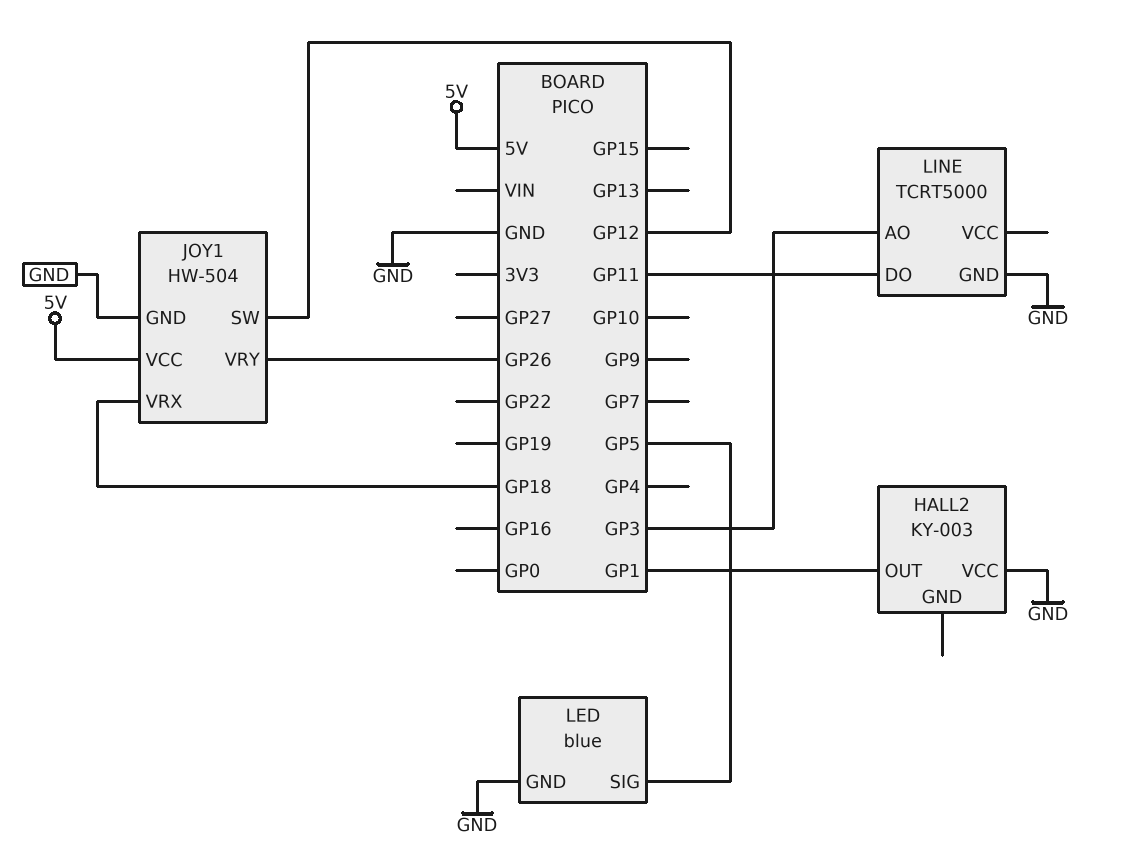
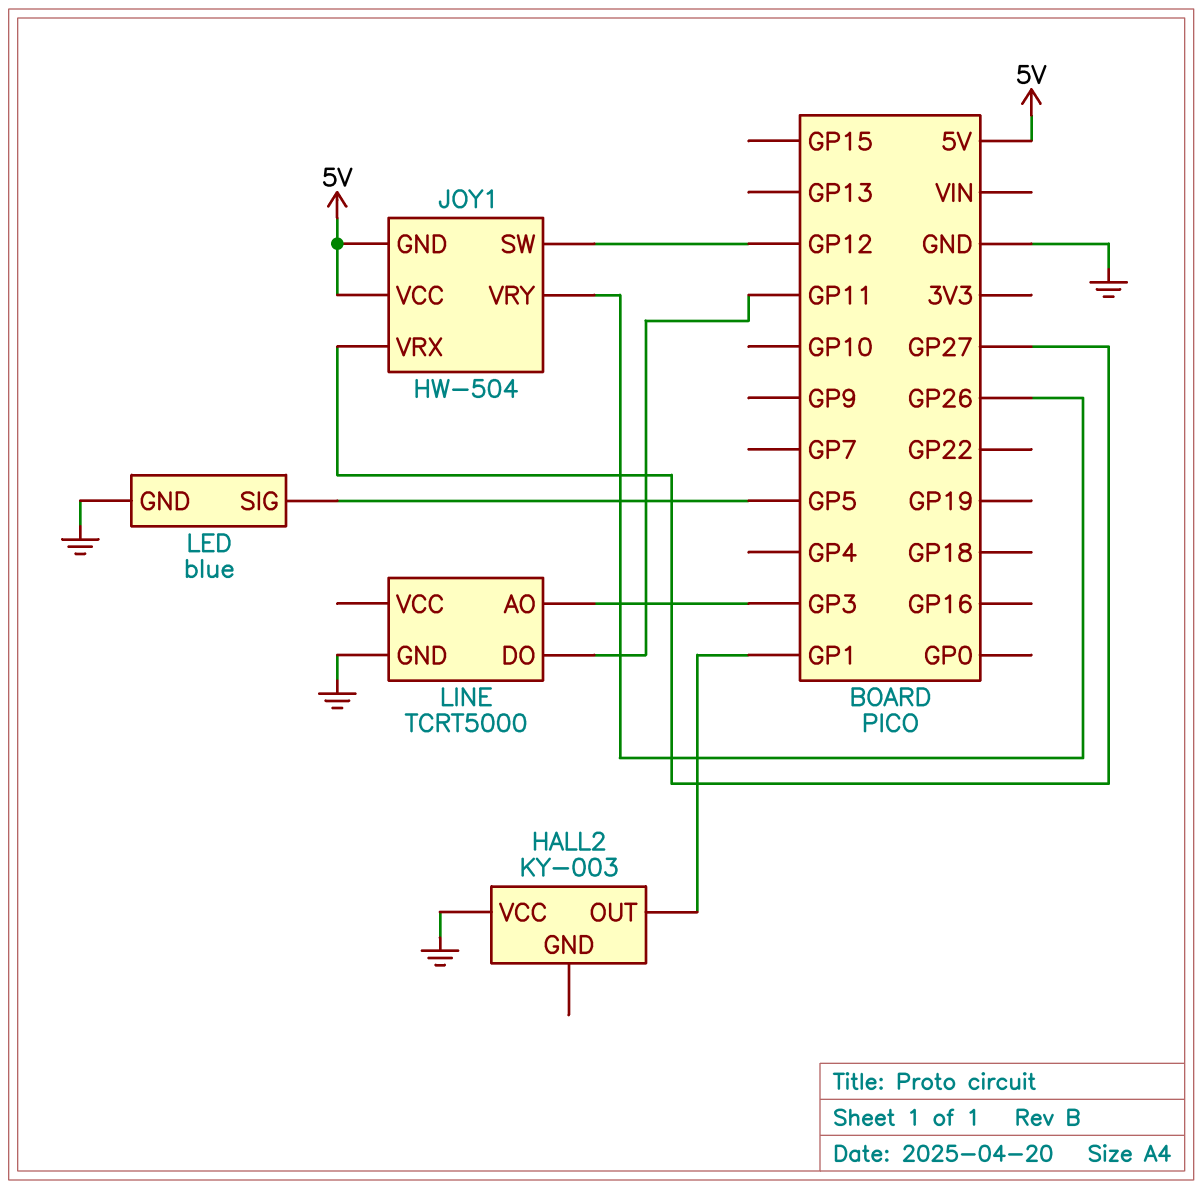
JOY1 pin GND: GND -> 5V
JOY1 pin VRX: GP18 -> GP27

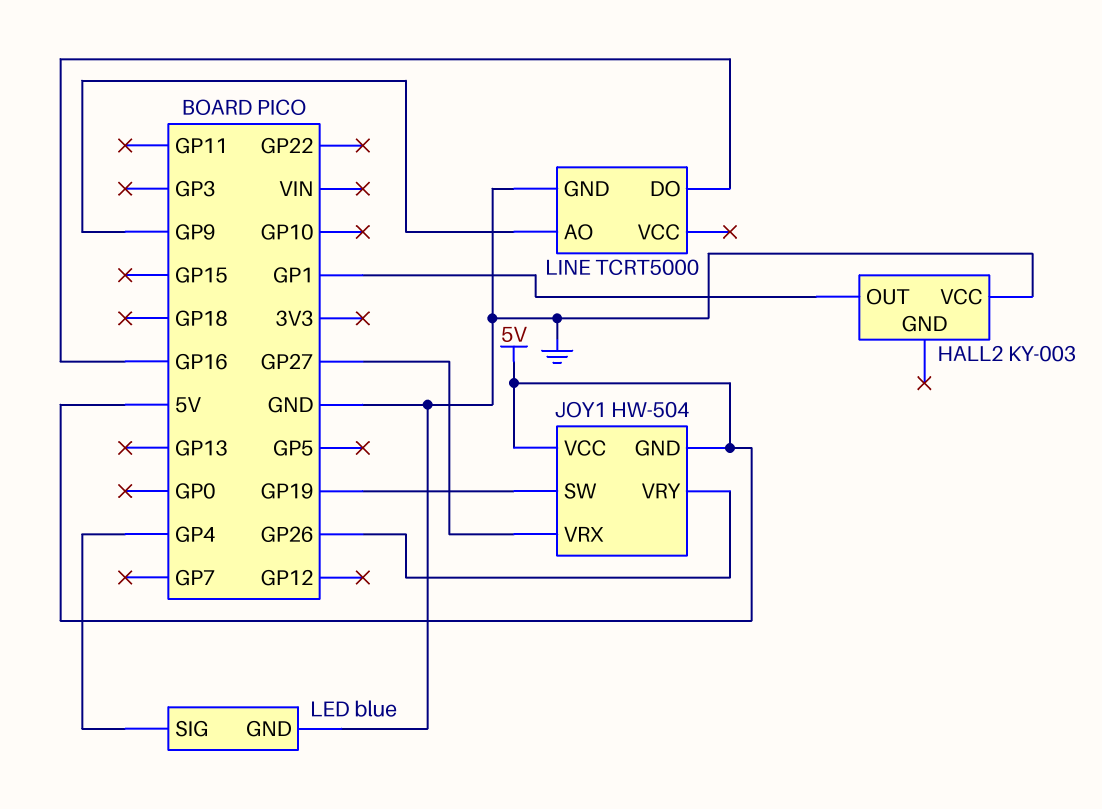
JOY1 pin SW: GP12 -> GP19
LED pin SIG: GP5 -> GP4
LINE pin AO: GP3 -> GP9
LINE pin DO: GP11 -> GP16

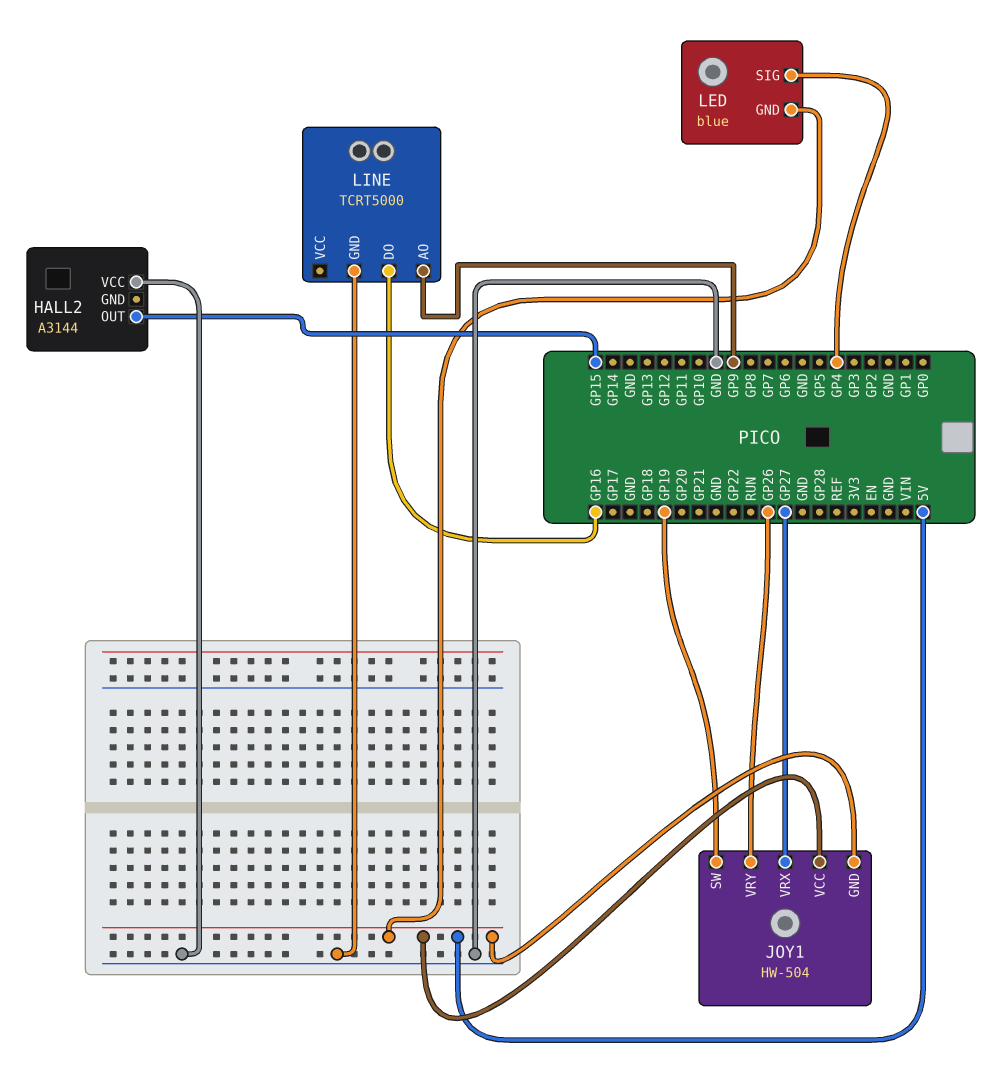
HALL2: KY-003 -> A3144
HALL2 pin OUT: GP1 -> GP15
LED pin GND: GND -> 5V

